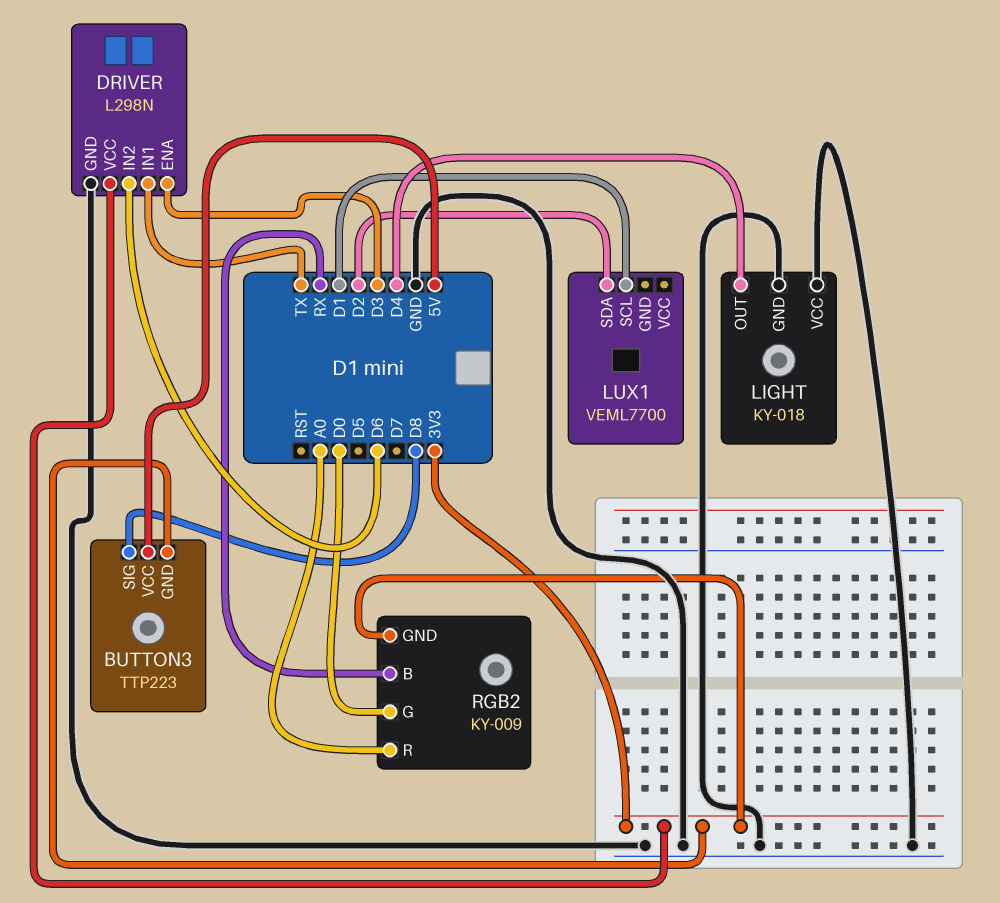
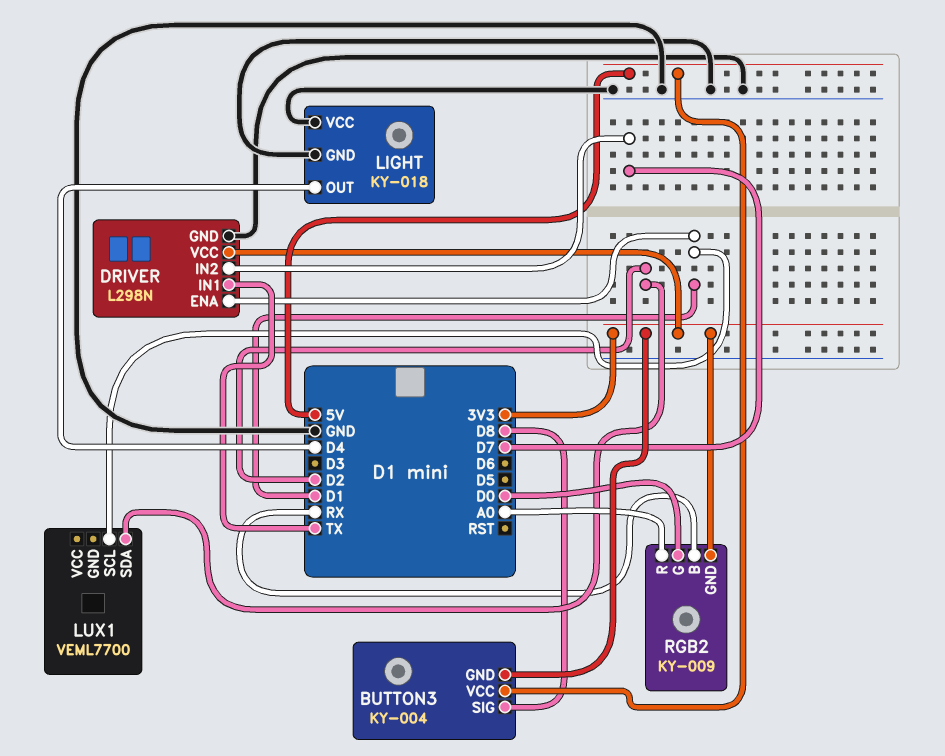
BUTTON3: TTP223 -> KY-004
DRIVER pin ENA: D3 -> D1
DRIVER pin IN2: D6 -> D7

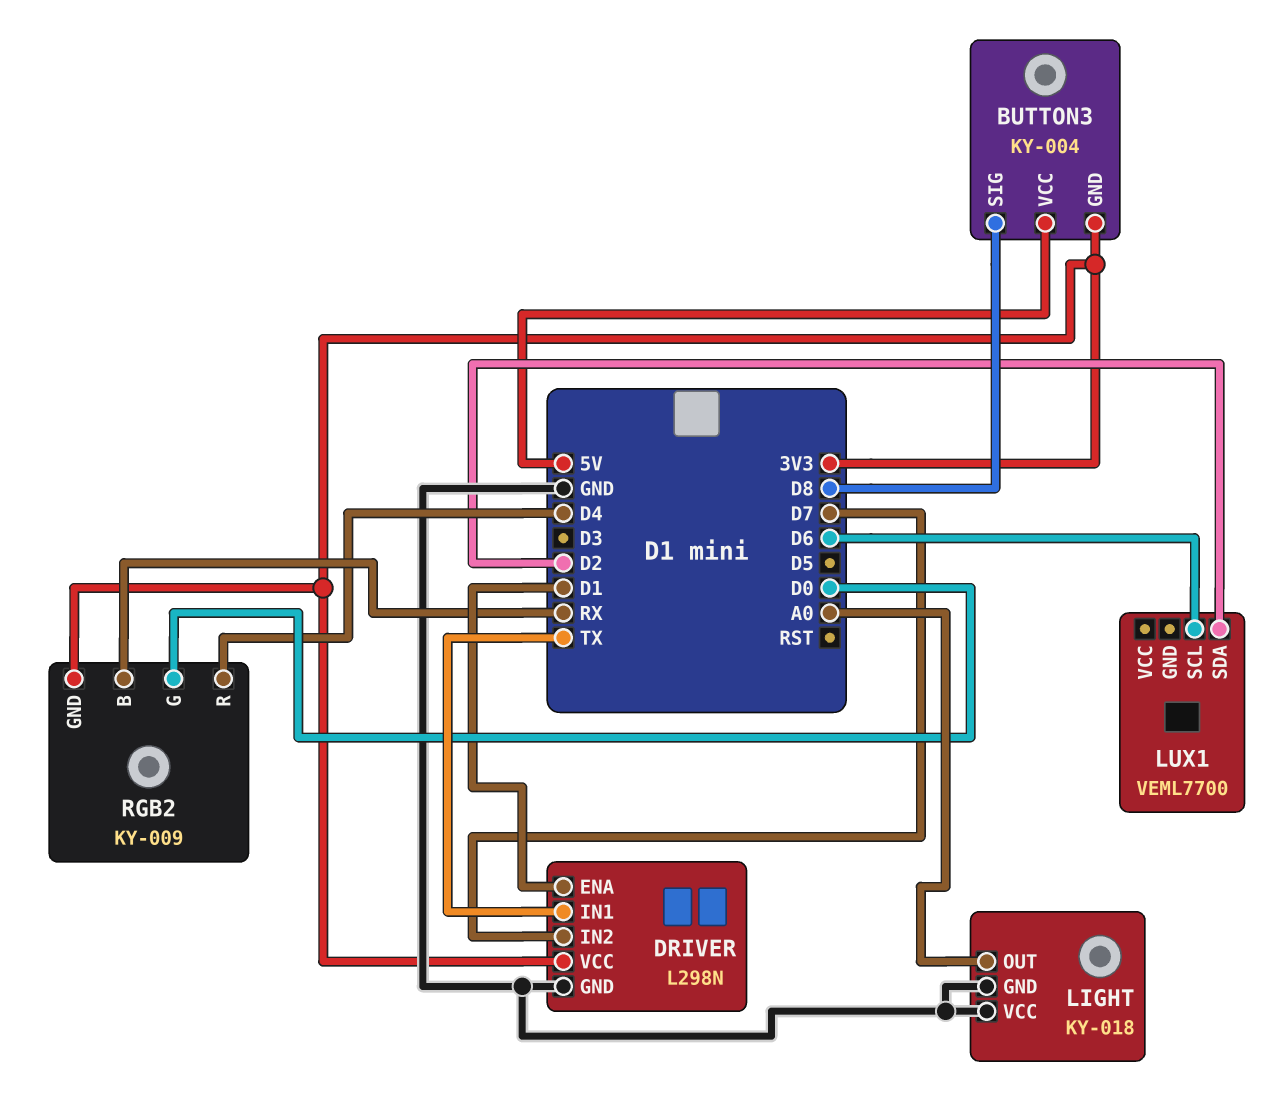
LIGHT pin OUT: D4 -> A0
LUX1 pin SCL: D1 -> D6
RGB2 pin R: A0 -> D4

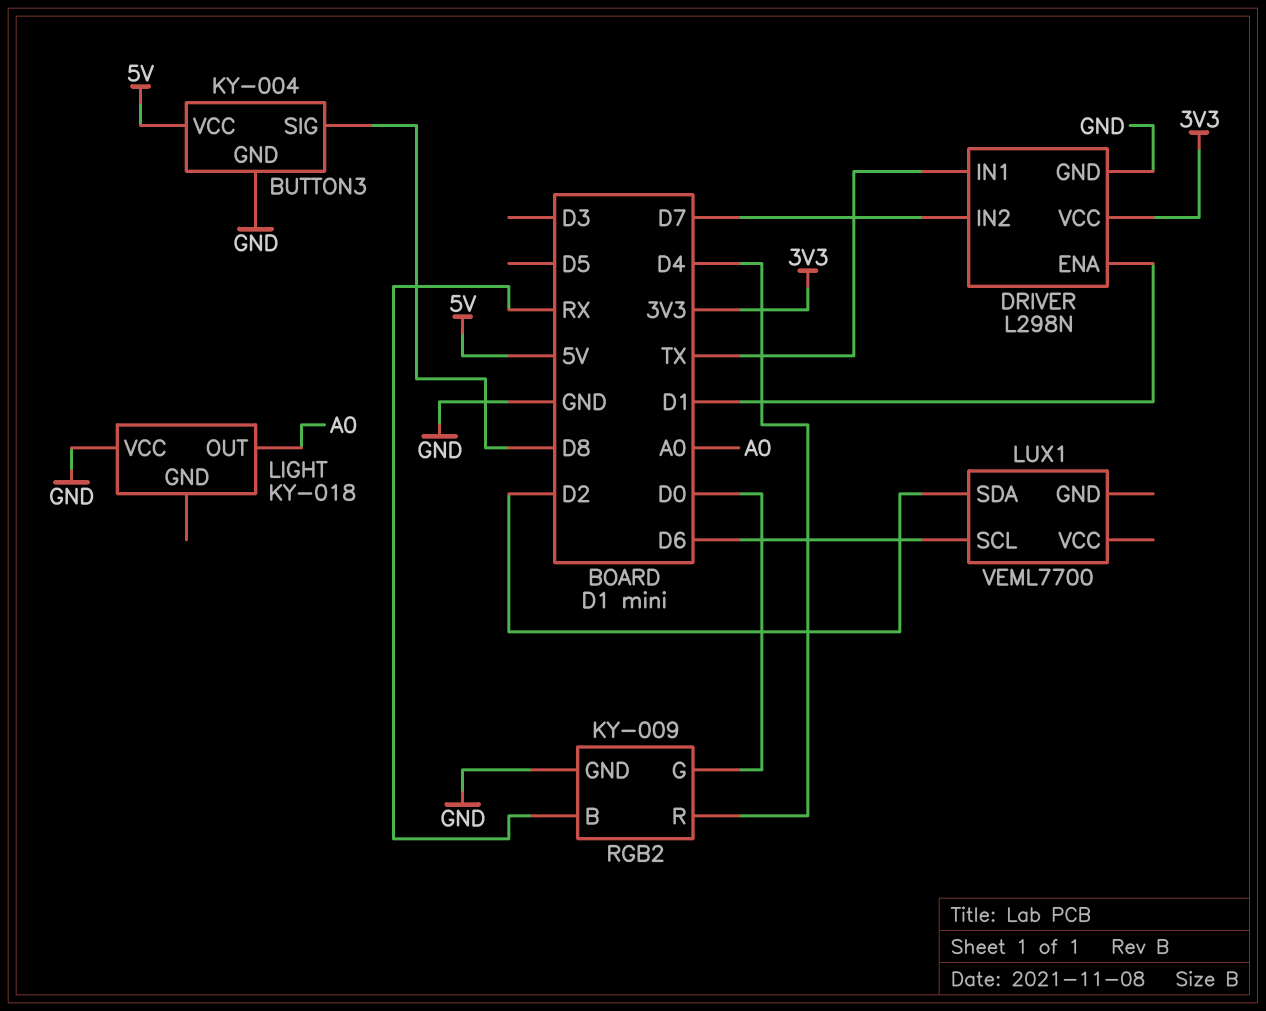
BUTTON3 pin GND: 3V3 -> GND
LIGHT pin GND: GND -> none
RGB2 pin GND: 3V3 -> GND

